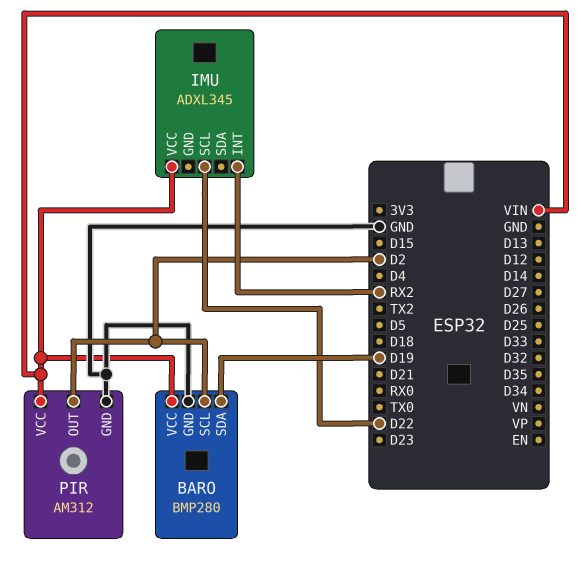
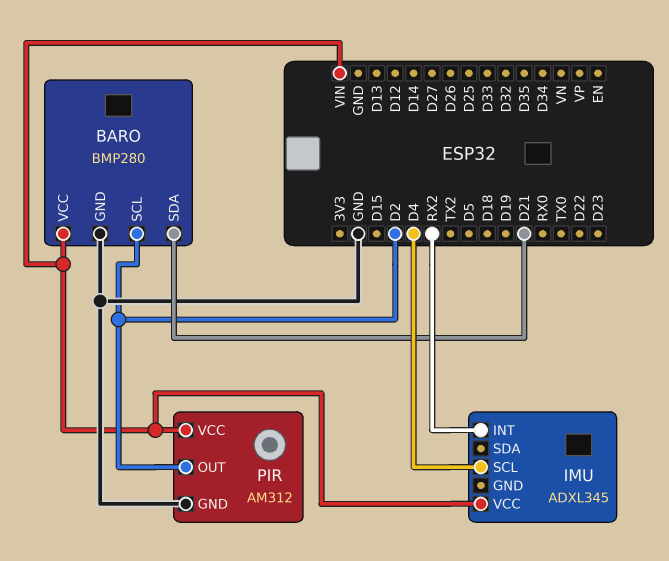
BARO pin SDA: D19 -> D21
IMU pin SCL: D22 -> D4

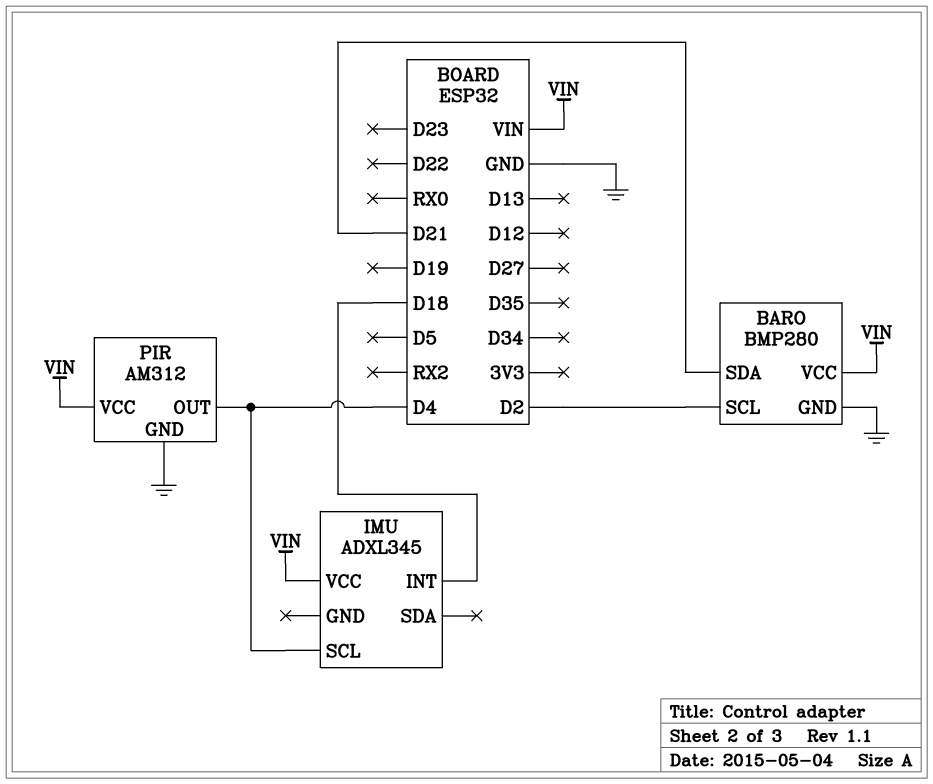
IMU pin INT: RX2 -> D18
PIR pin OUT: D2 -> D4

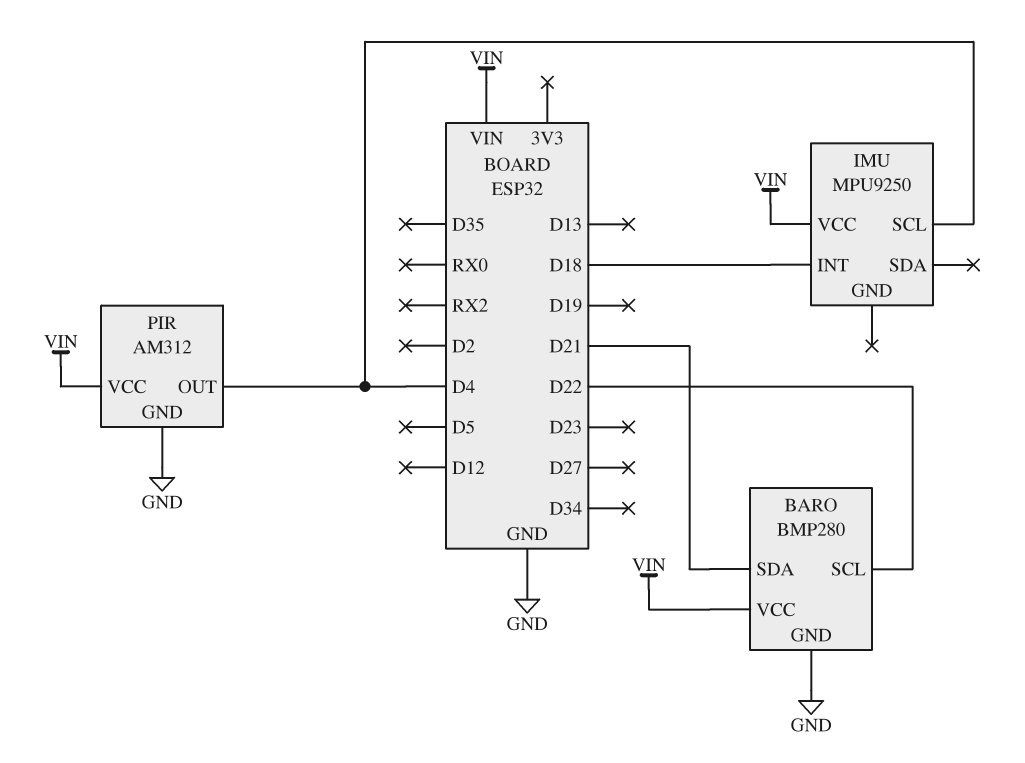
BARO pin SCL: D2 -> D22
IMU: ADXL345 -> MPU9250

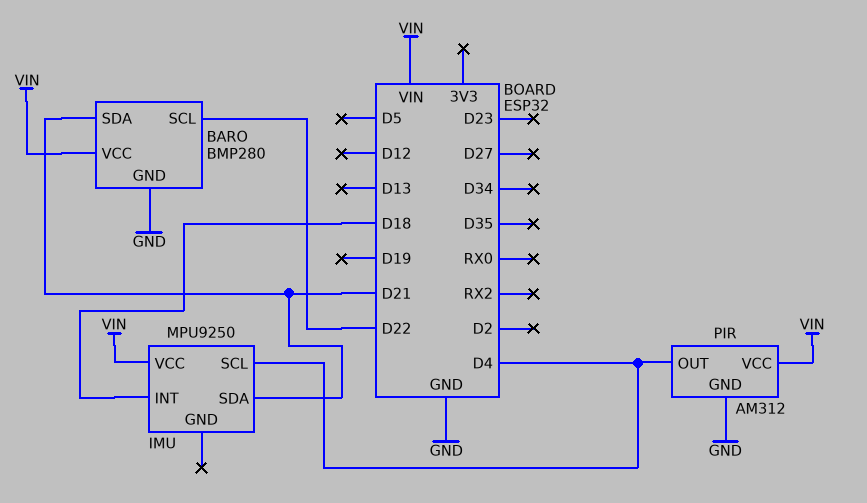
IMU pin SDA: none -> D21

